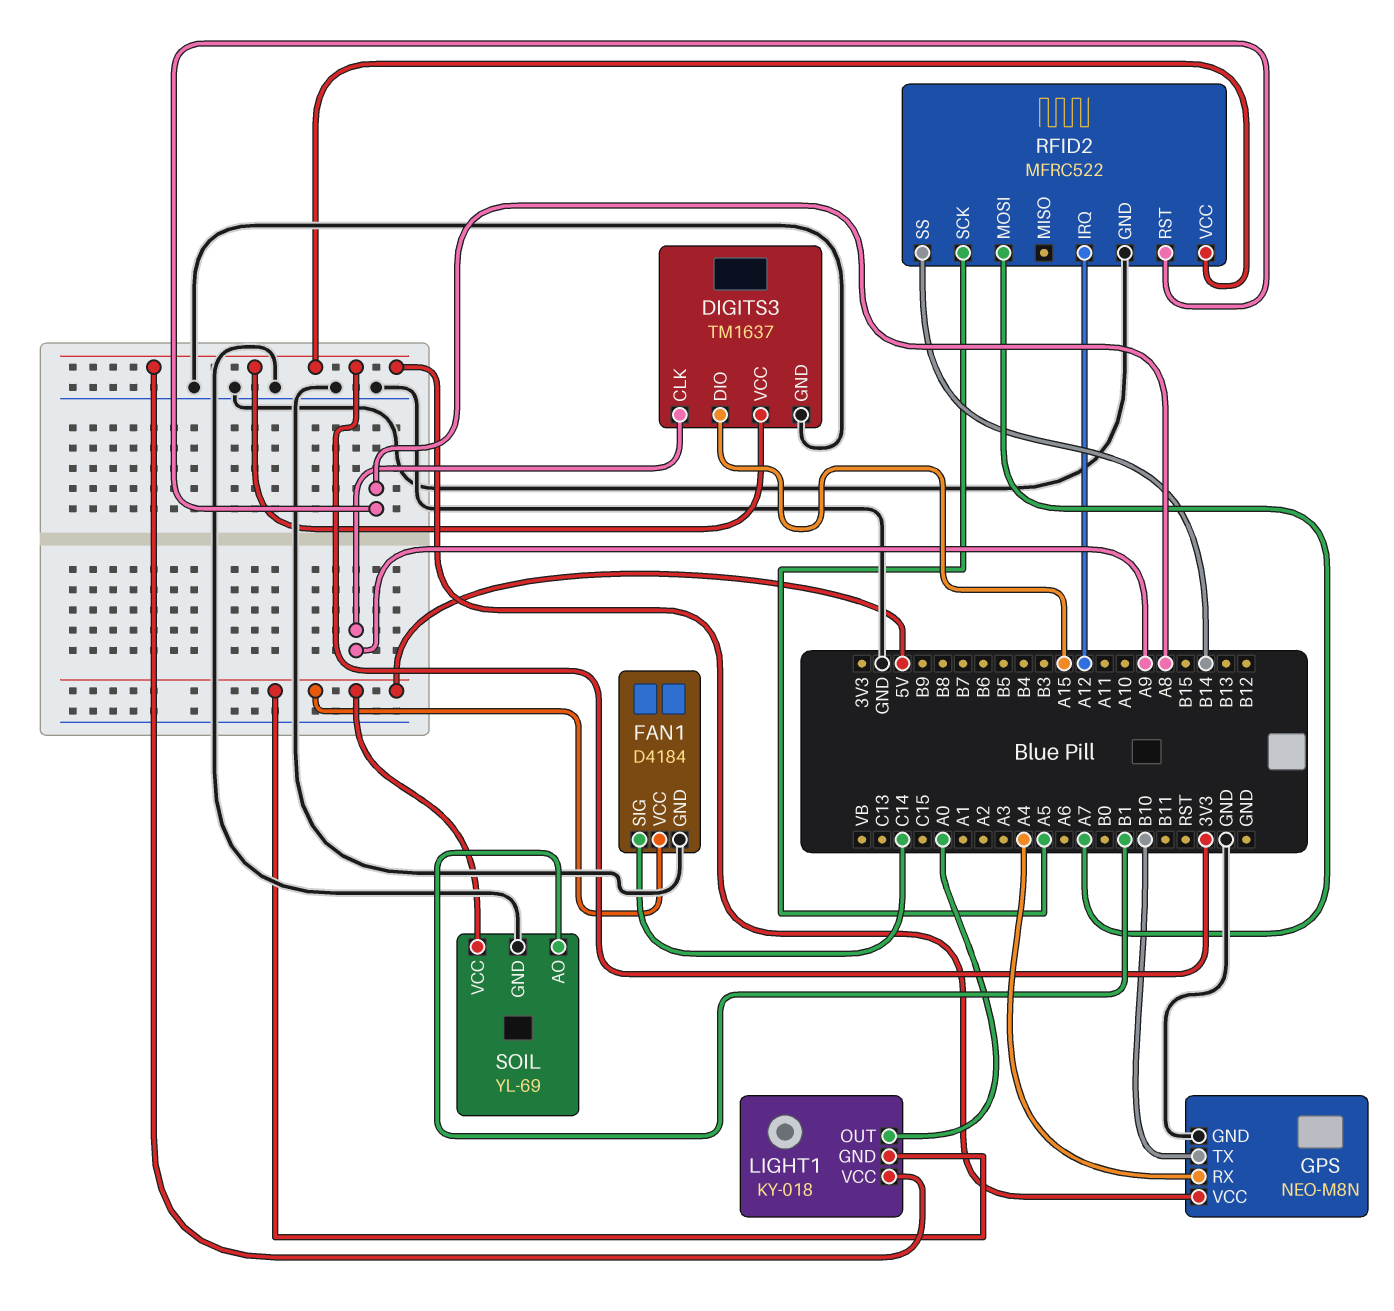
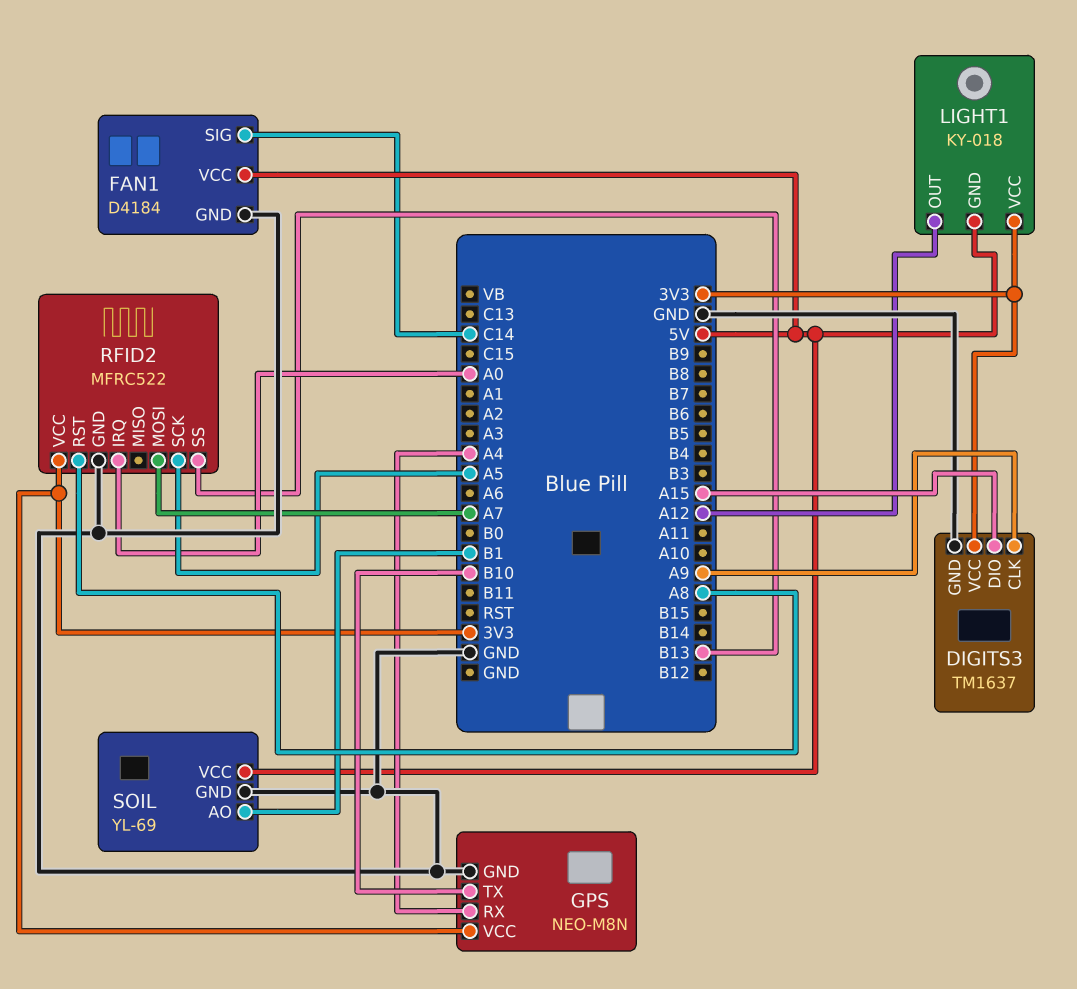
LIGHT1 pin OUT: A0 -> A12
RFID2 pin IRQ: A12 -> A0
RFID2 pin SS: B14 -> B13

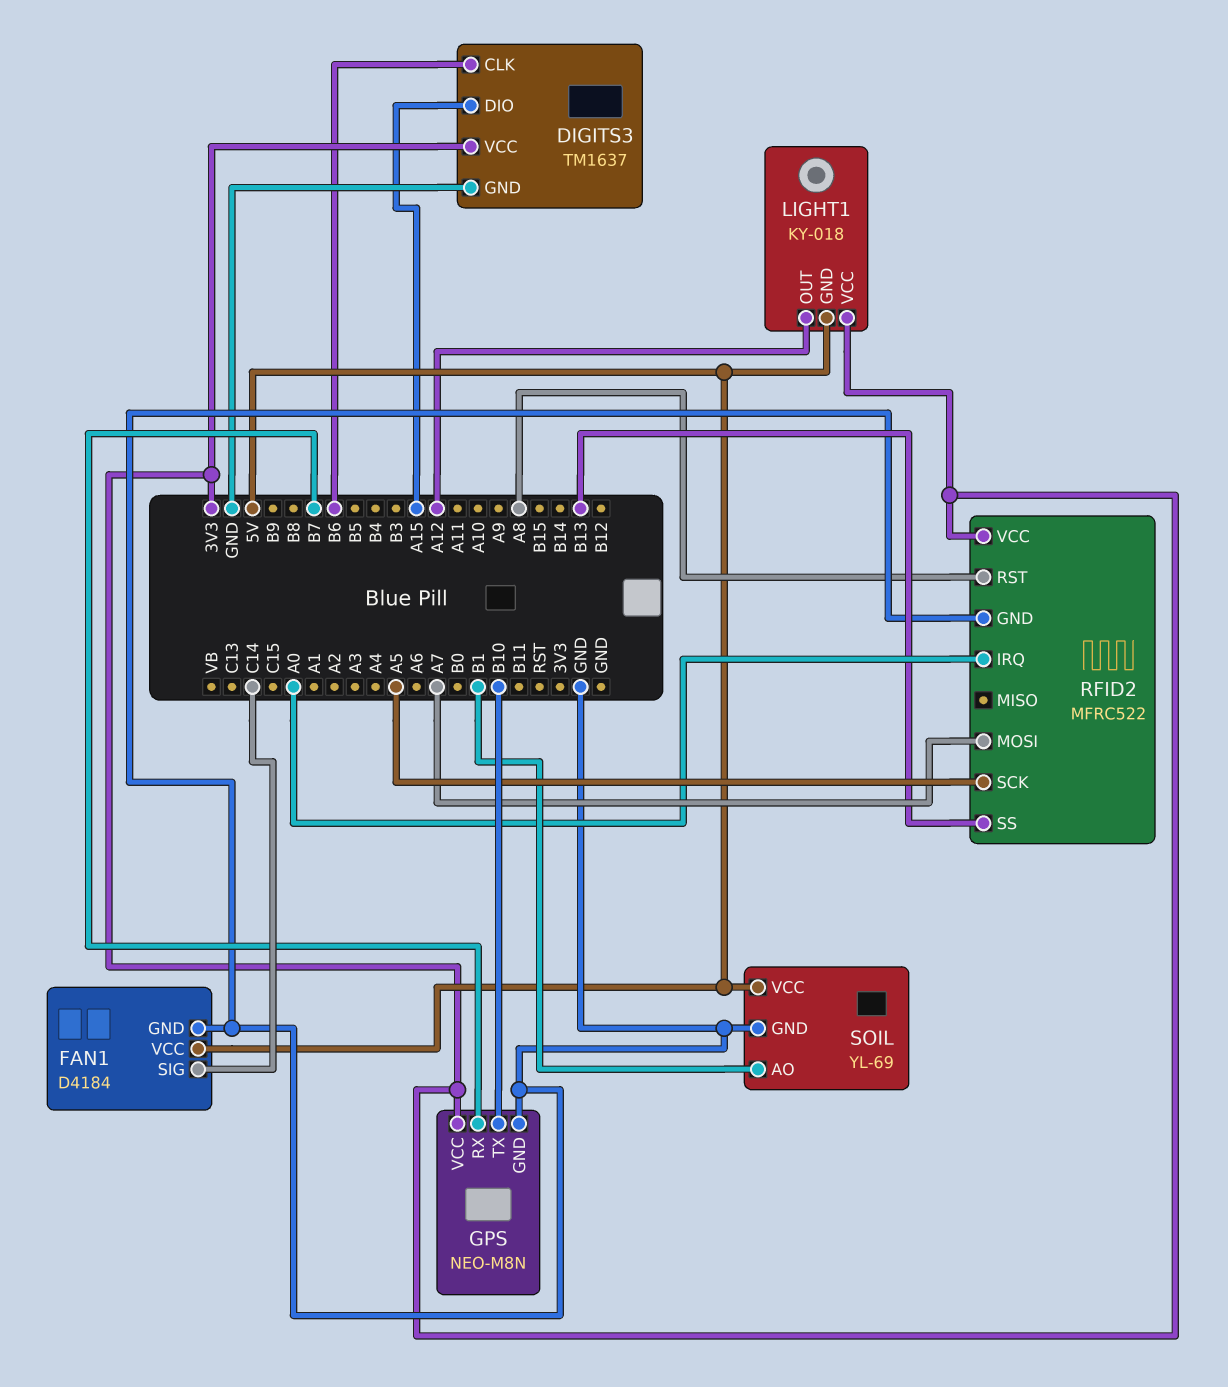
DIGITS3 pin CLK: A9 -> B6
GPS pin RX: A4 -> B7

